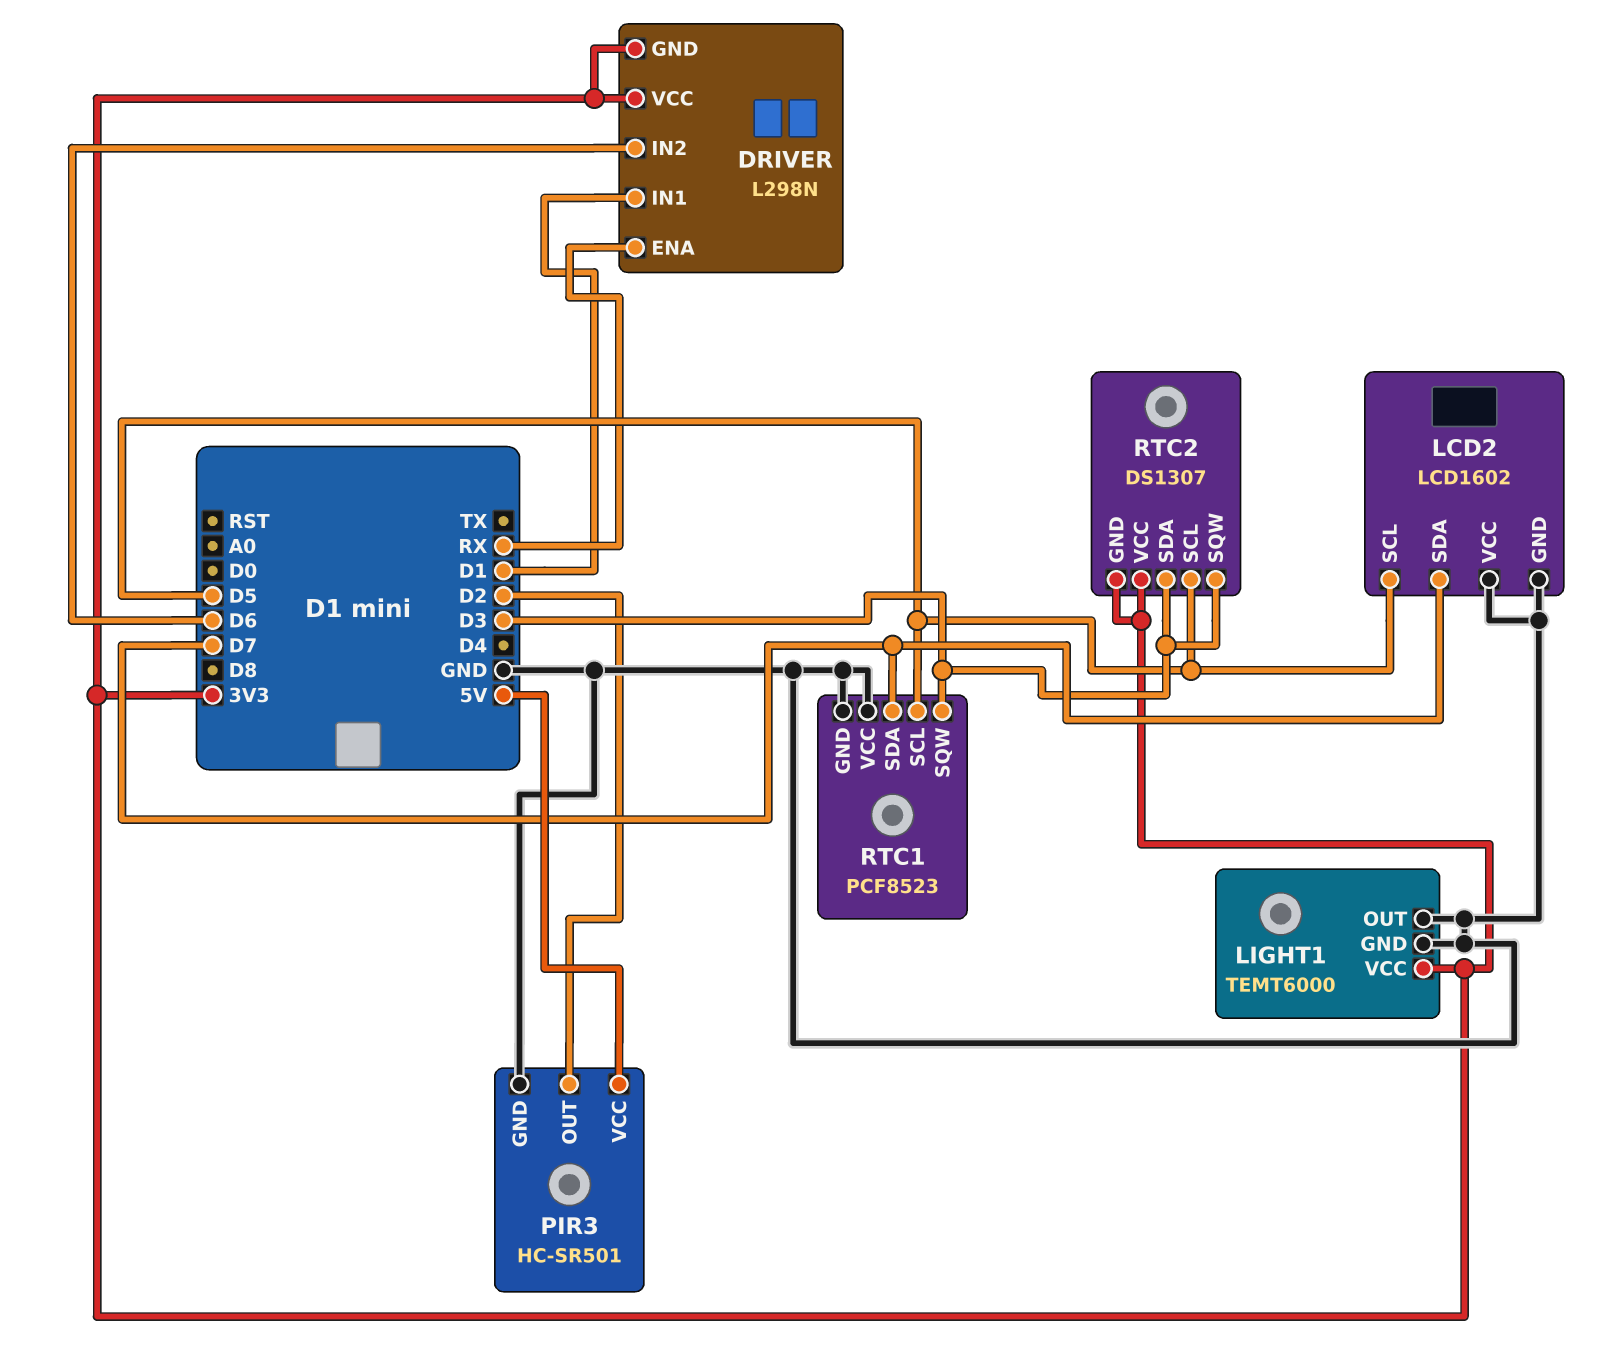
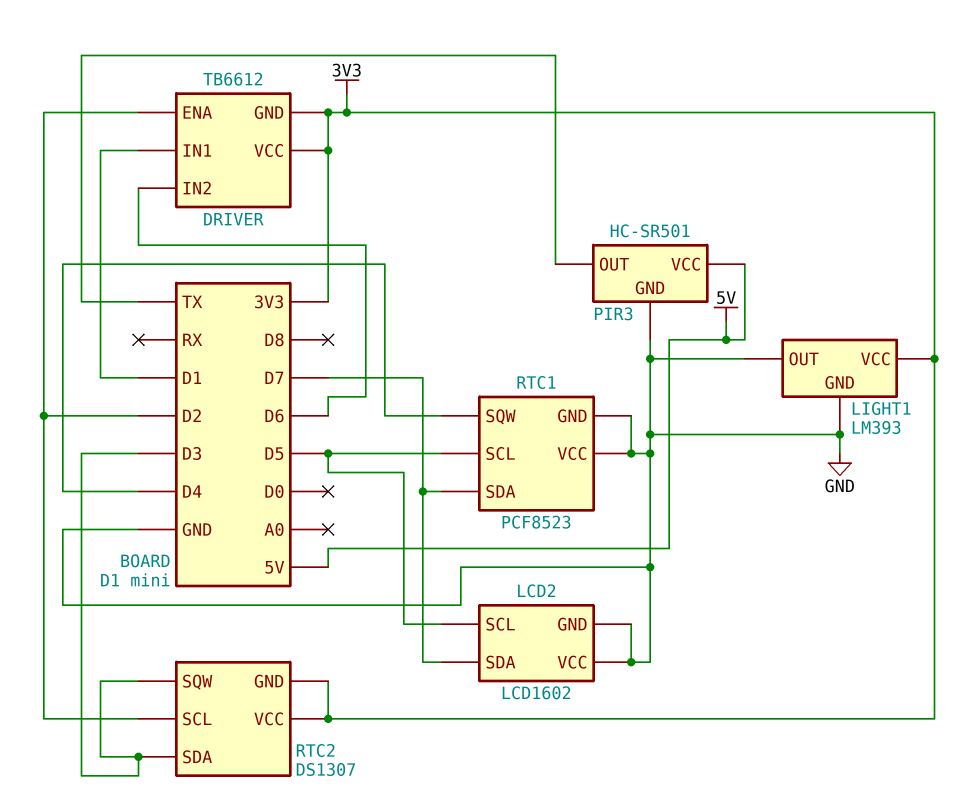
DRIVER: L298N -> TB6612
DRIVER pin ENA: RX -> D2
LIGHT1: TEMT6000 -> LM393
PIR3 pin OUT: D2 -> TX
RTC1 pin SQW: D3 -> D4
RTC2 pin SCL: D5 -> D2

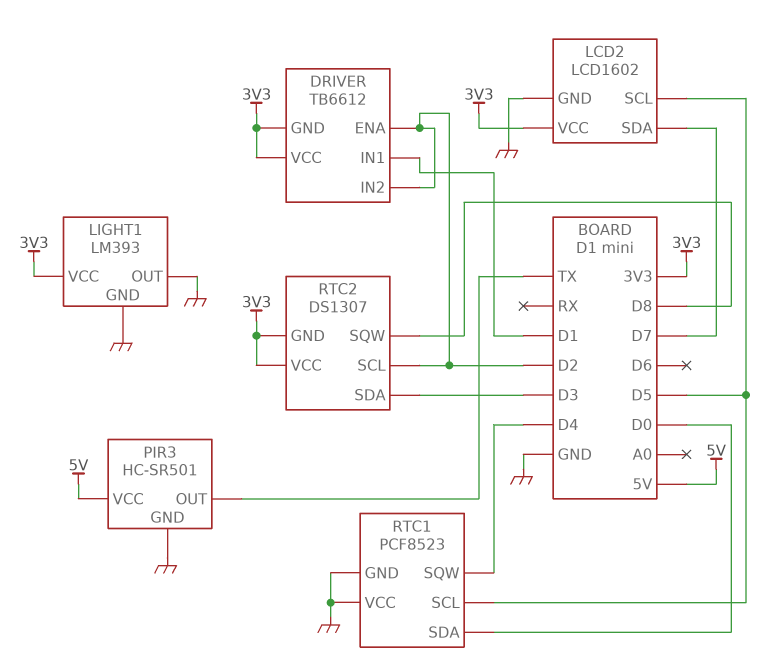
DRIVER pin IN2: D6 -> D2
LCD2 pin VCC: GND -> 3V3
RTC1 pin SDA: D7 -> D0
RTC2 pin SQW: D3 -> D8

